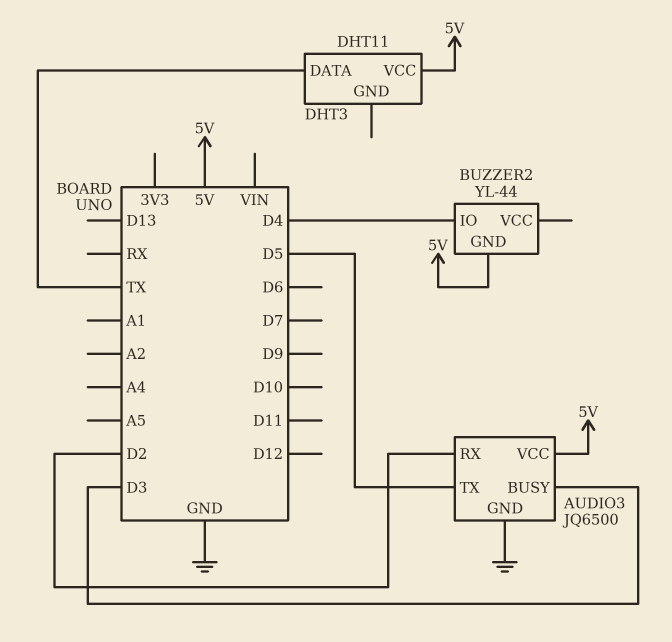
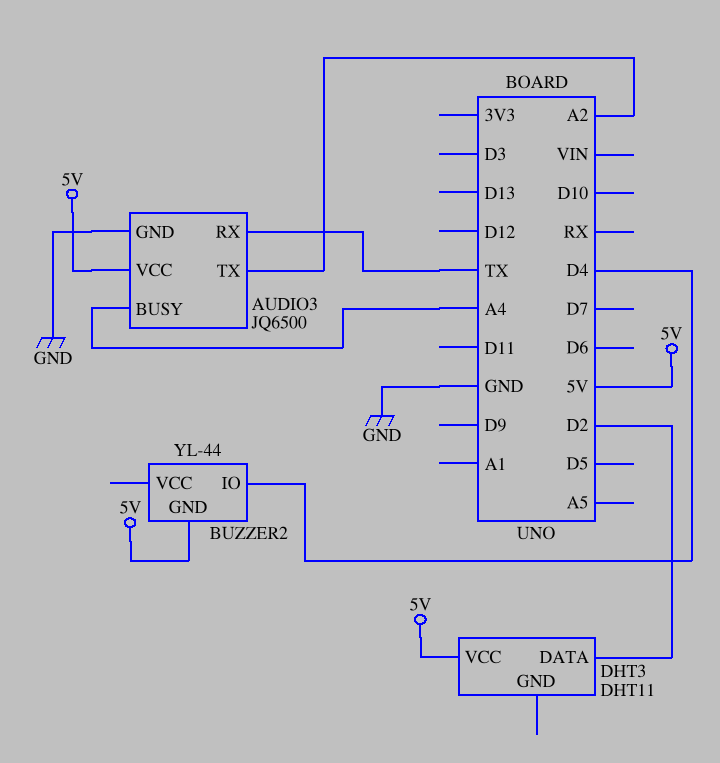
AUDIO3 pin BUSY: D3 -> A4
AUDIO3 pin RX: D2 -> TX
AUDIO3 pin TX: D5 -> A2
DHT3 pin DATA: TX -> D2

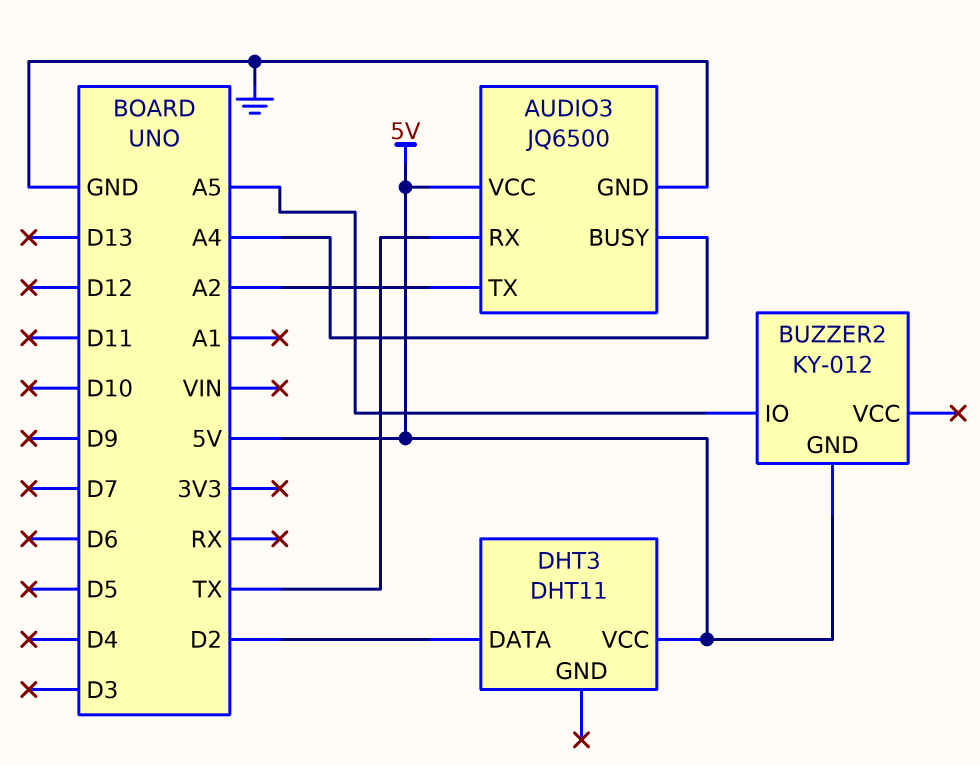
BUZZER2: YL-44 -> KY-012
BUZZER2 pin IO: D4 -> A5

